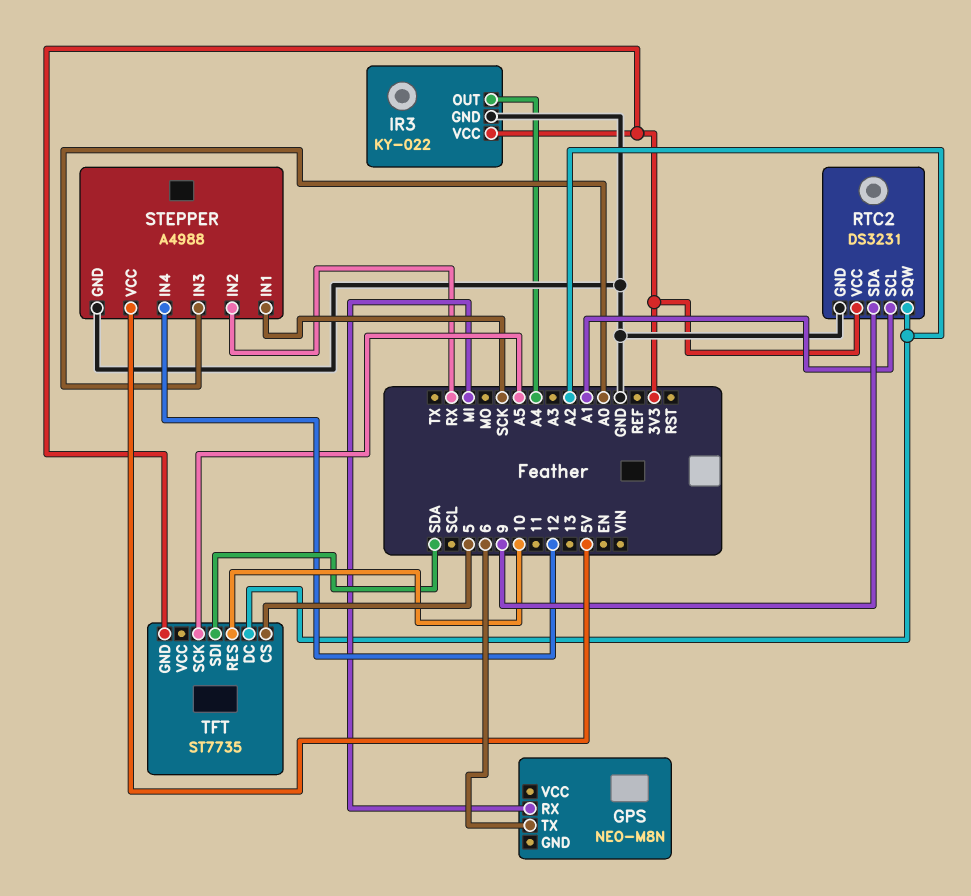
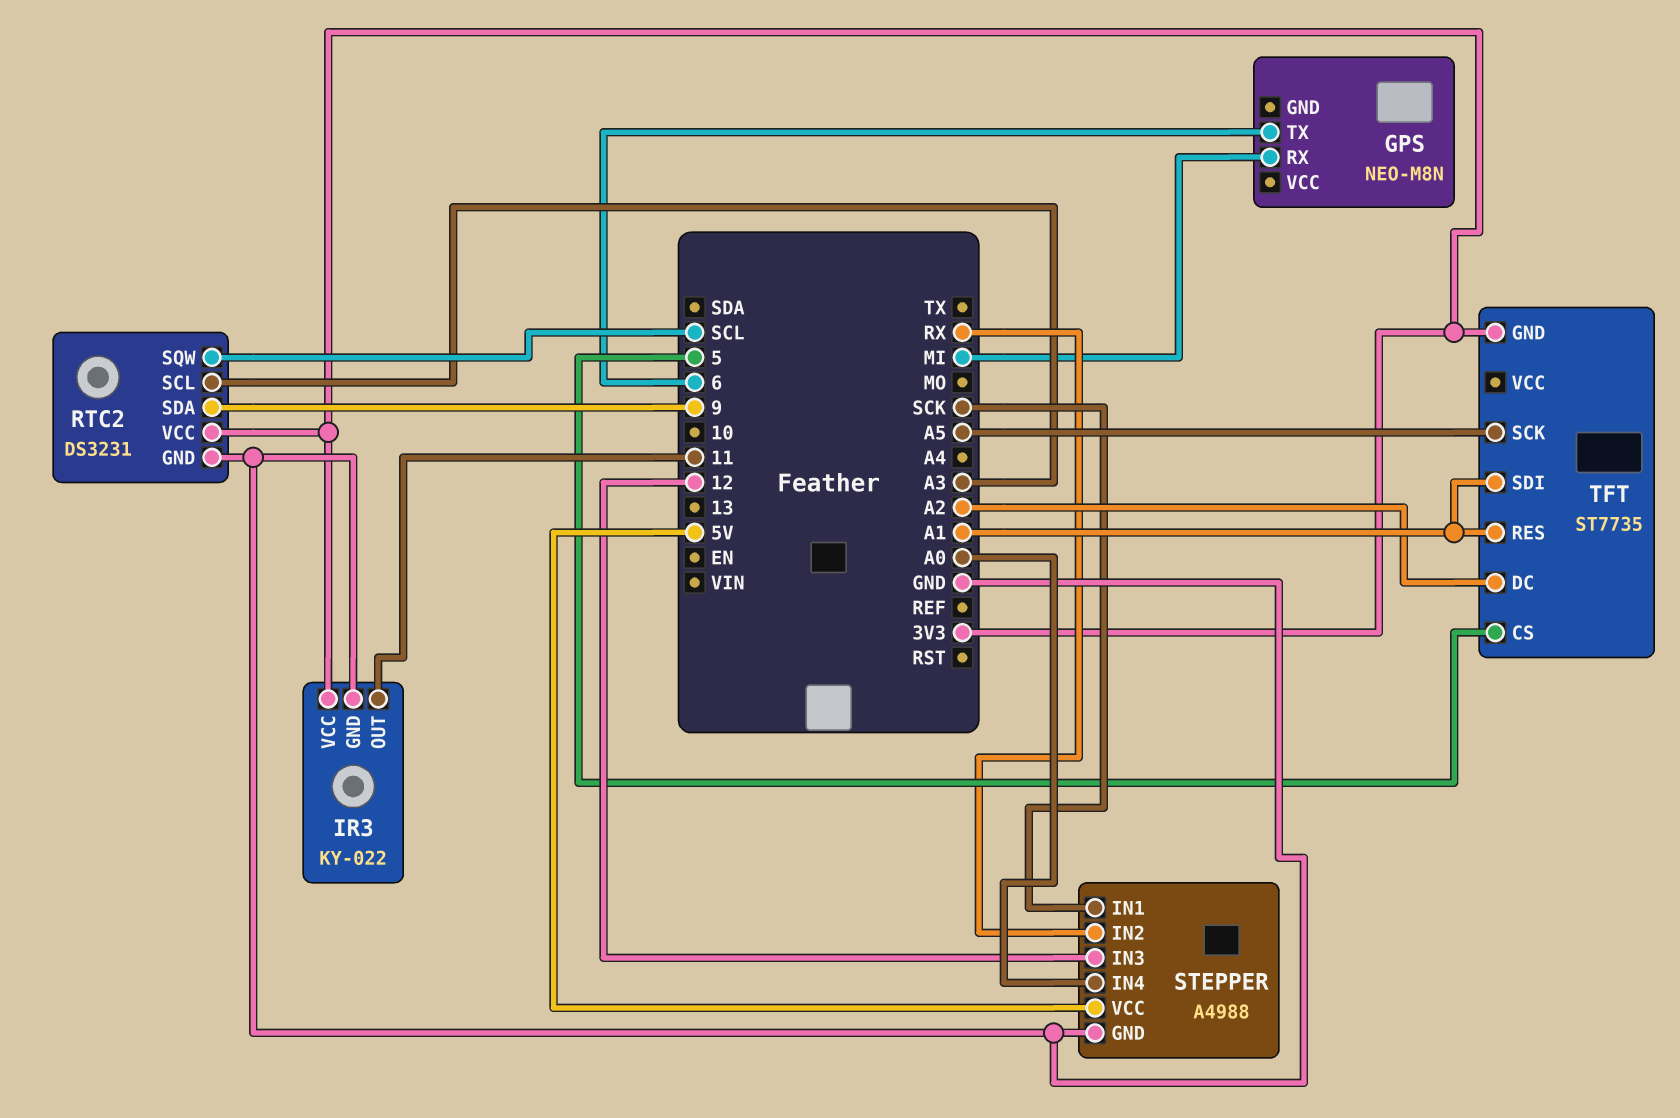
IR3 pin OUT: A4 -> 11
RTC2 pin SCL: A1 -> A3
RTC2 pin SQW: A2 -> SCL
STEPPER pin IN3: A0 -> 12
STEPPER pin IN4: 12 -> A0
TFT pin RES: 10 -> A1
TFT pin SDI: SDA -> A1

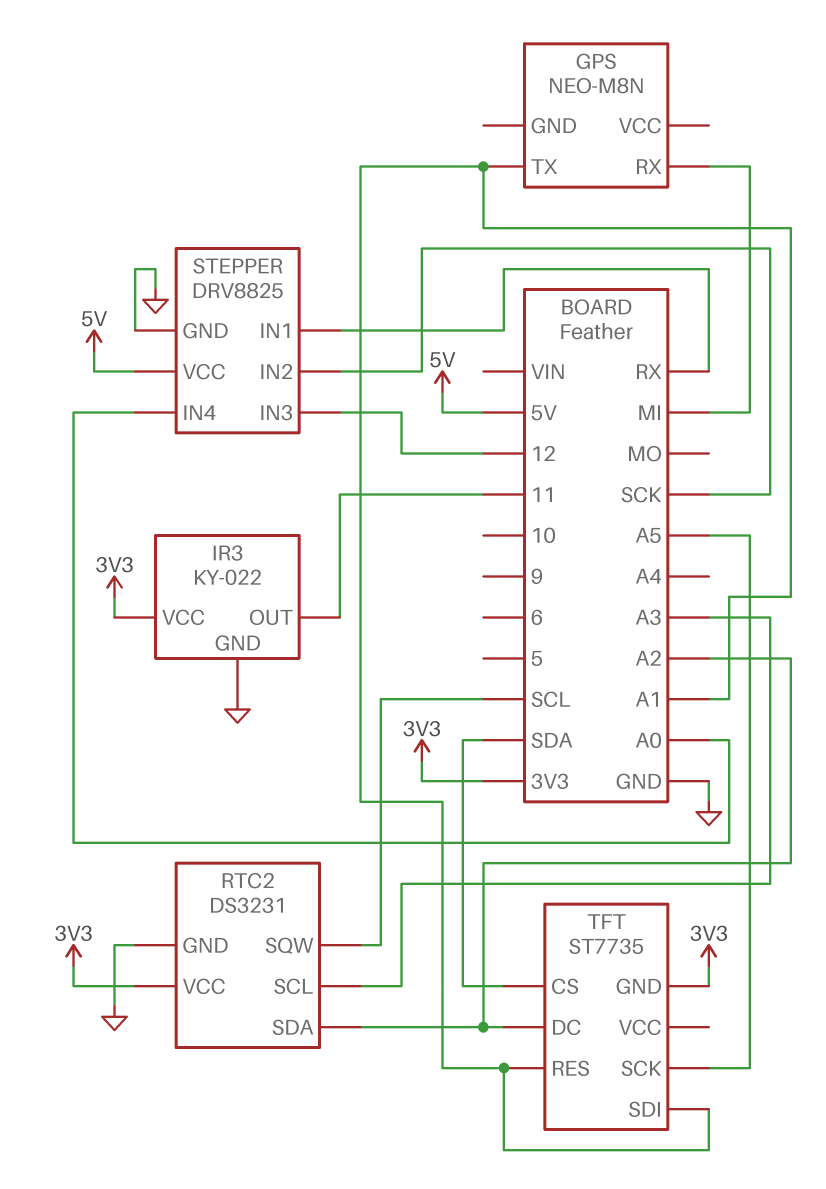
GPS pin TX: 6 -> A1
RTC2 pin SDA: 9 -> A2
STEPPER: A4988 -> DRV8825
STEPPER pin IN1: SCK -> RX
STEPPER pin IN2: RX -> SCK
TFT pin CS: 5 -> SDA

